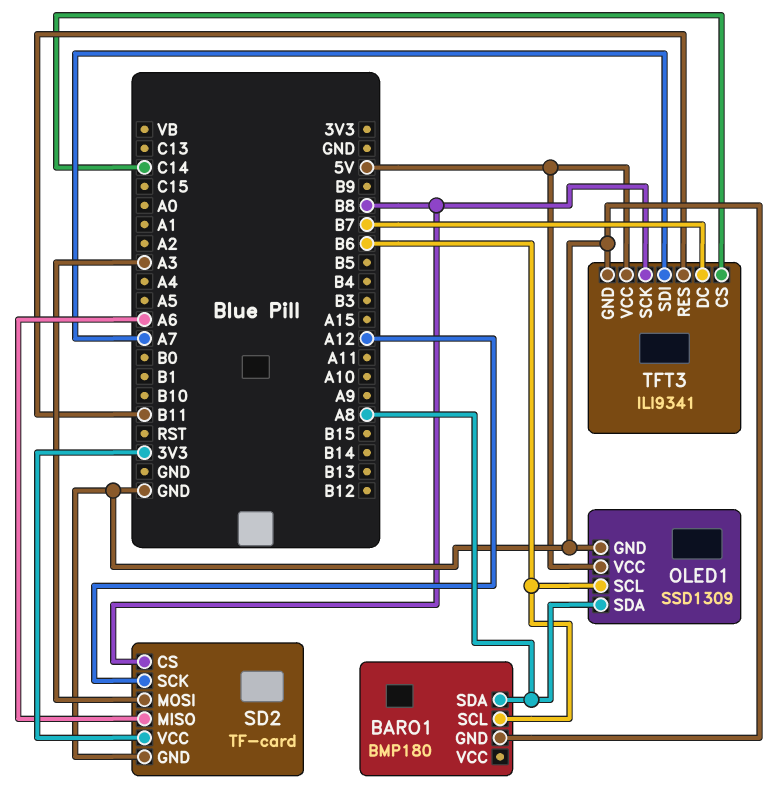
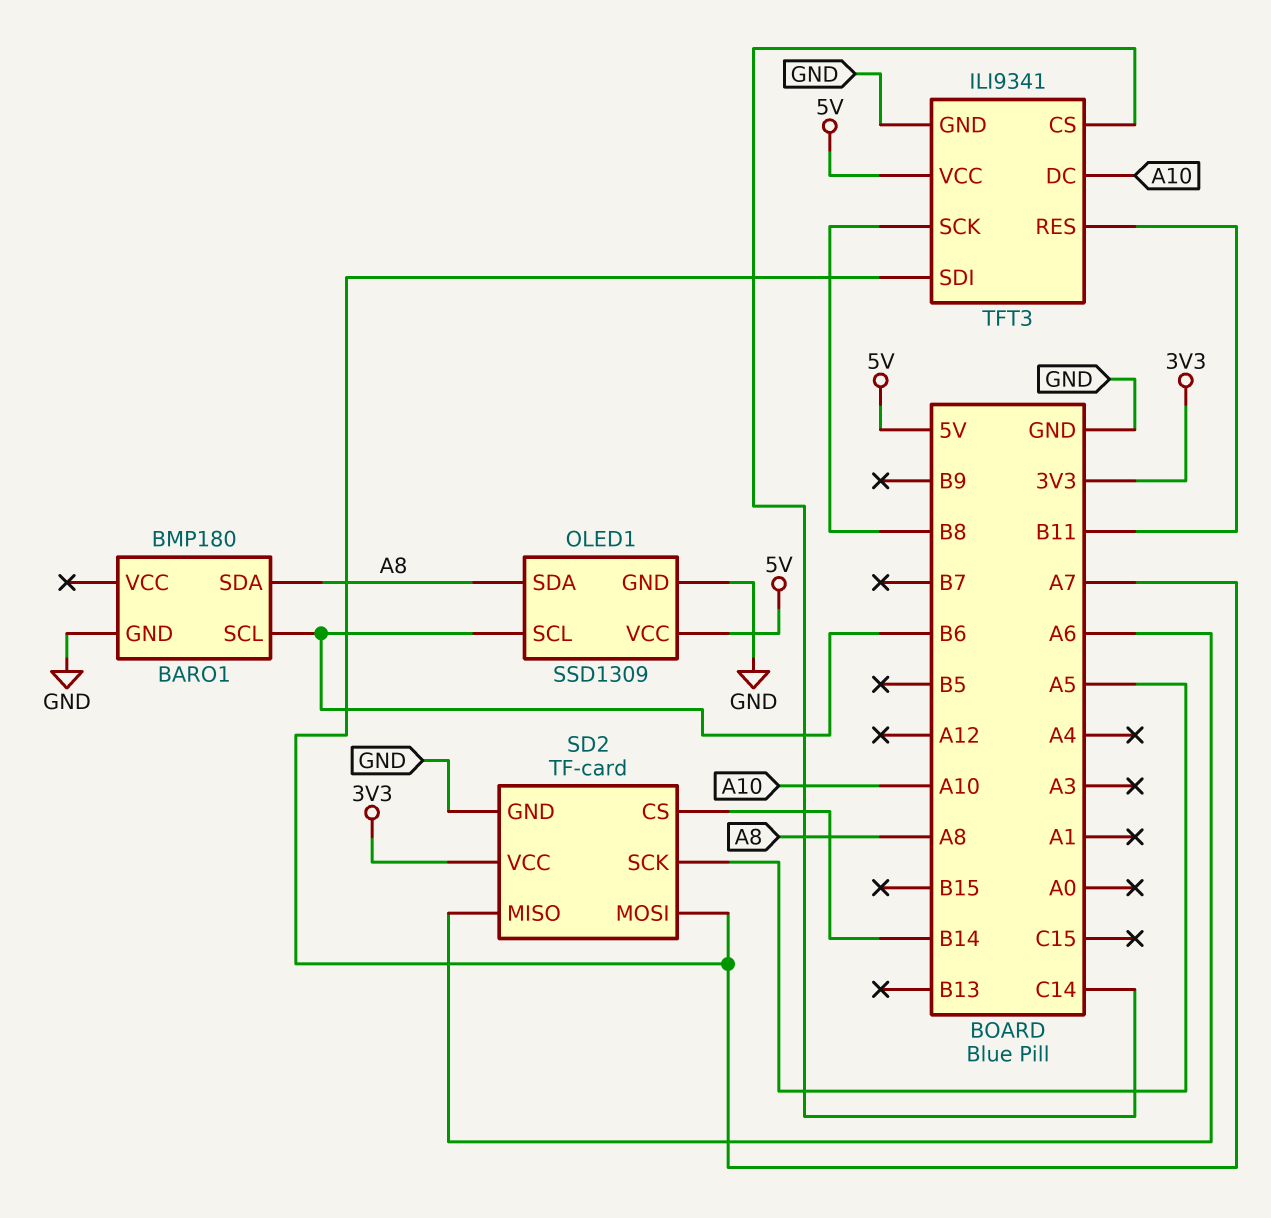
SD2 pin CS: B8 -> B14
SD2 pin MOSI: A3 -> A7
SD2 pin SCK: A12 -> A5
TFT3 pin DC: B7 -> A10

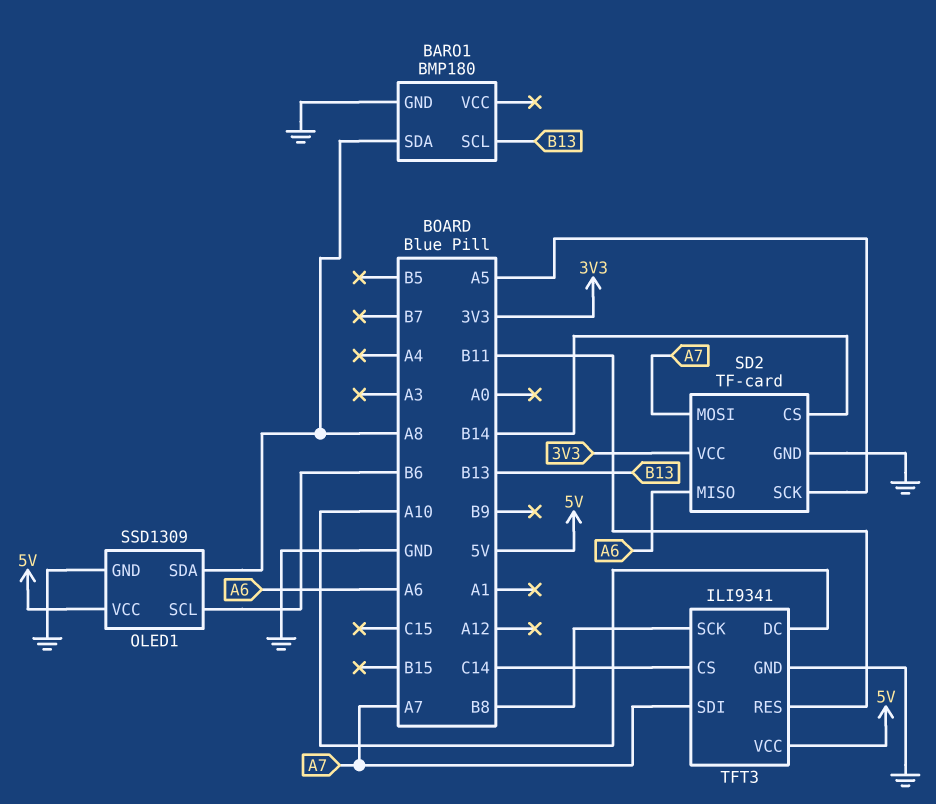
BARO1 pin SCL: B6 -> B13

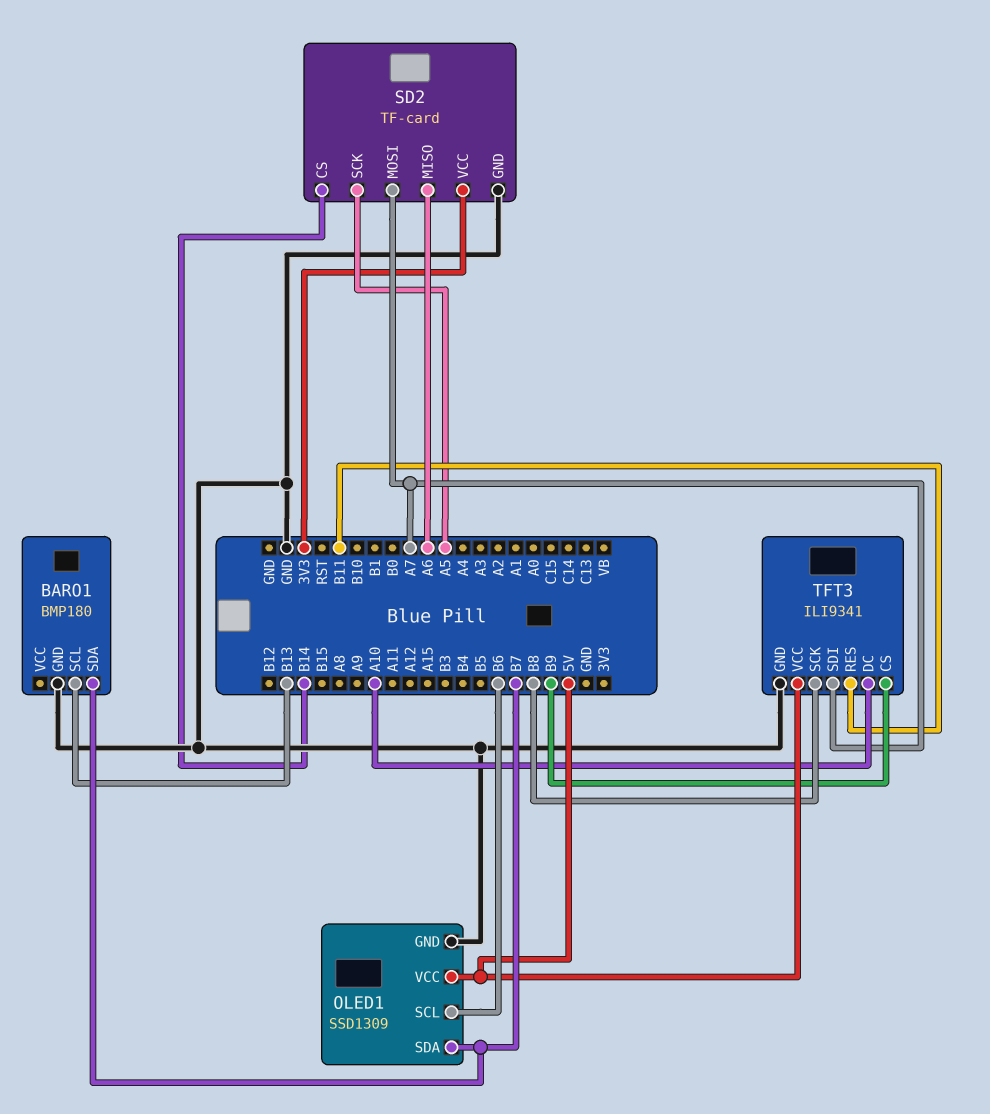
BARO1 pin SDA: A8 -> B7
OLED1 pin SDA: A8 -> B7
TFT3 pin CS: C14 -> B9

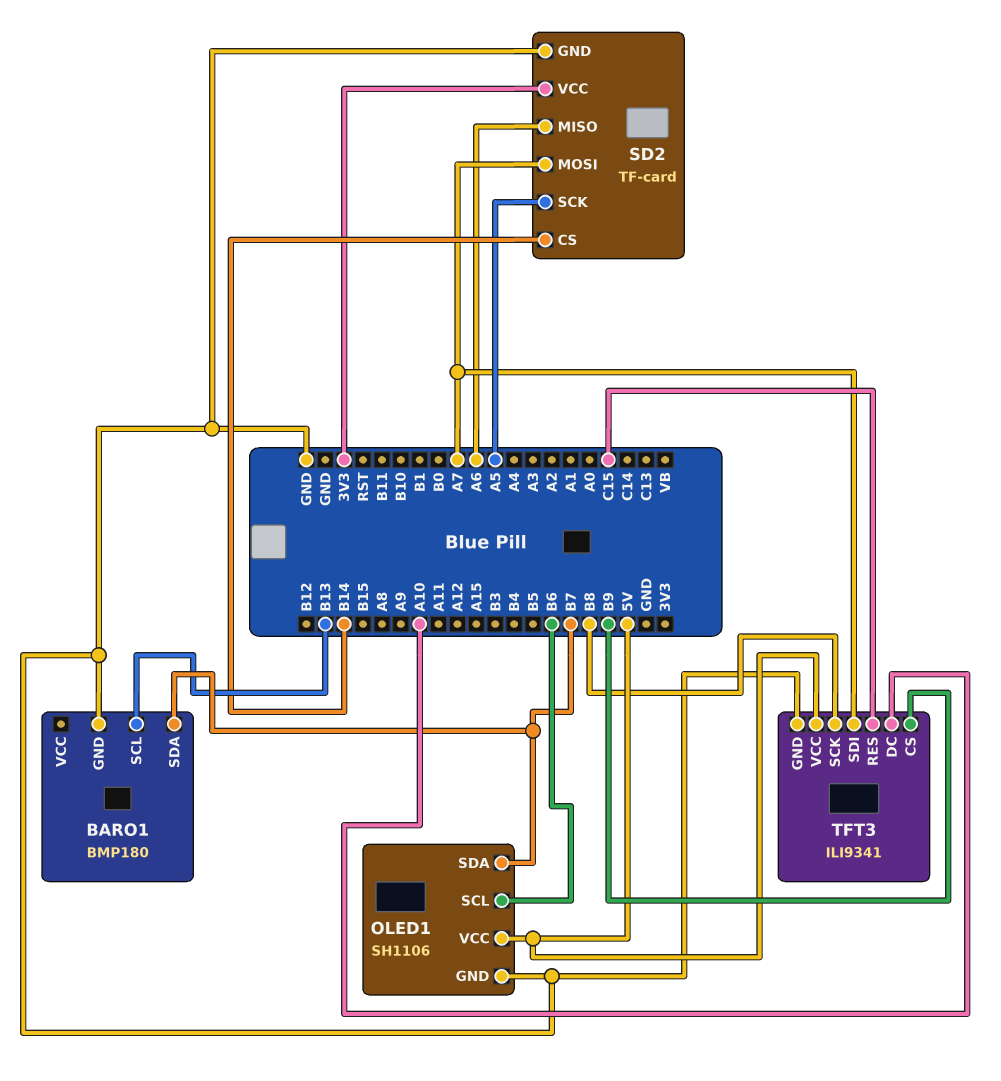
OLED1: SSD1309 -> SH1106
TFT3 pin RES: B11 -> C15

